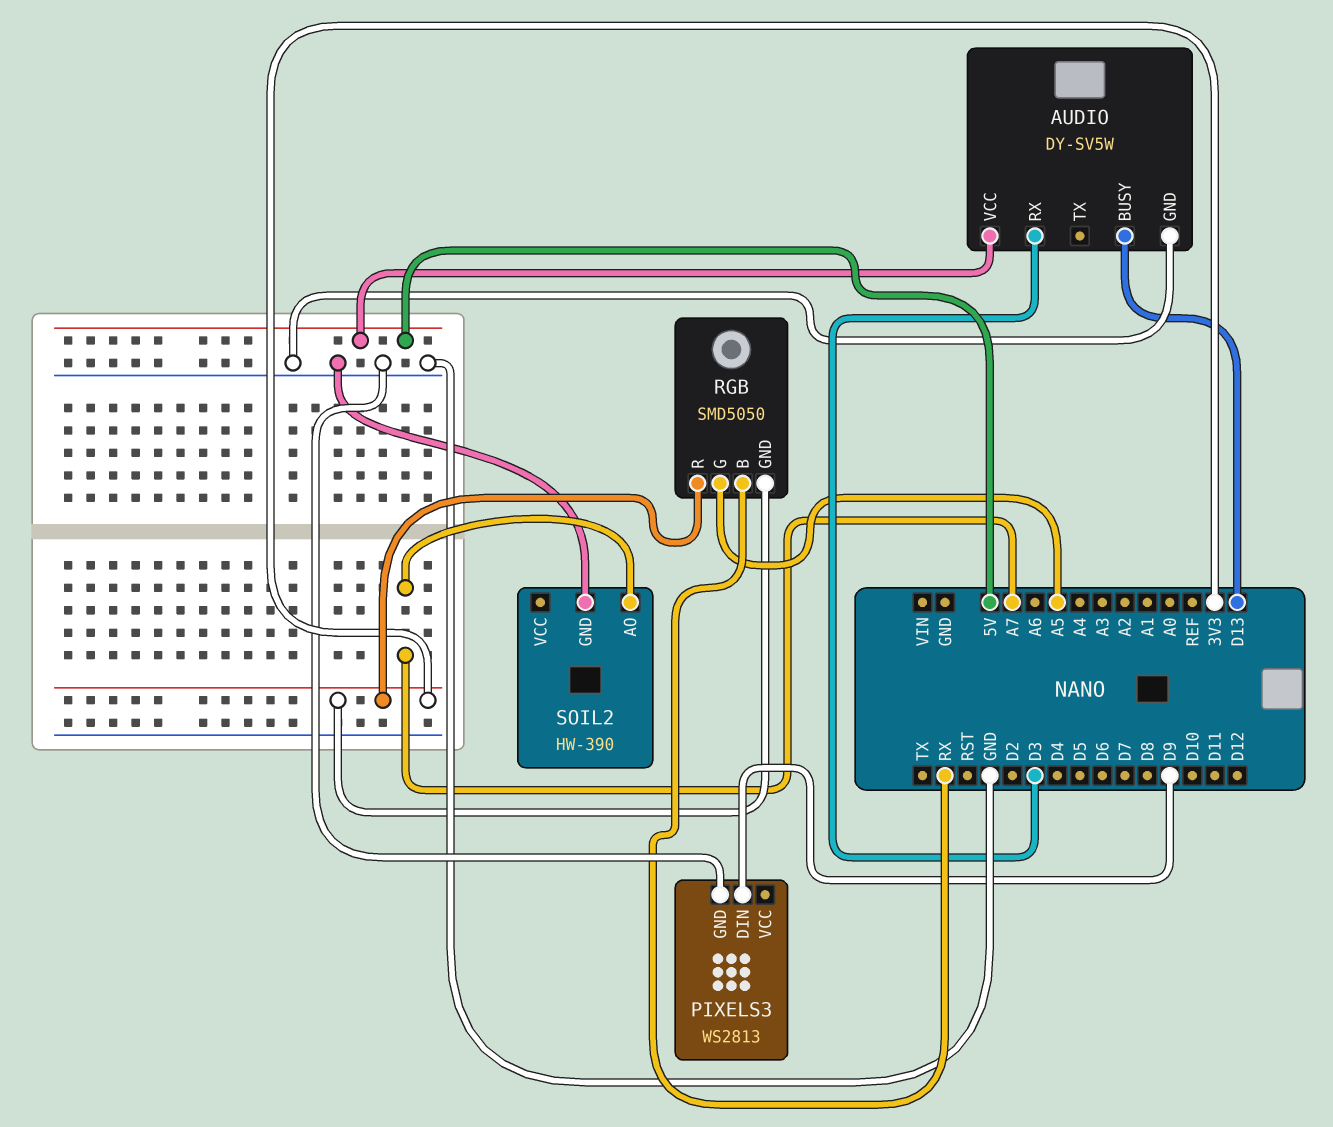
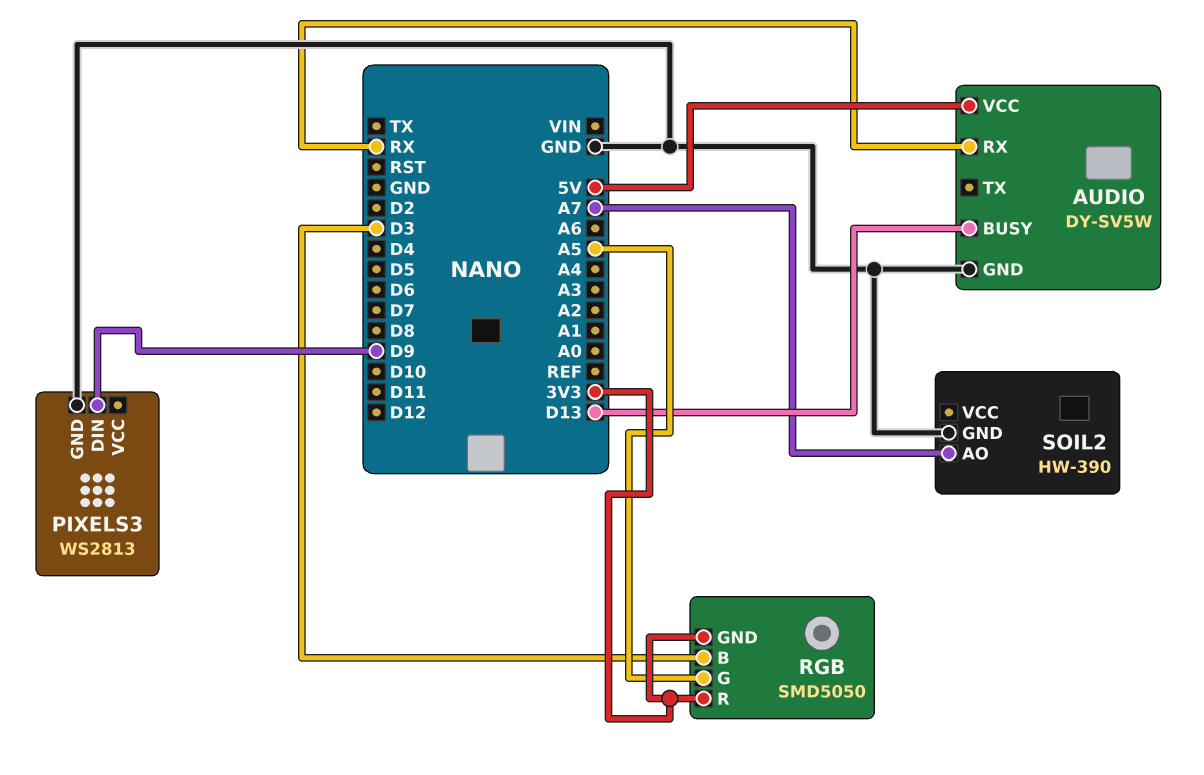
AUDIO pin RX: D3 -> RX
RGB pin B: RX -> D3

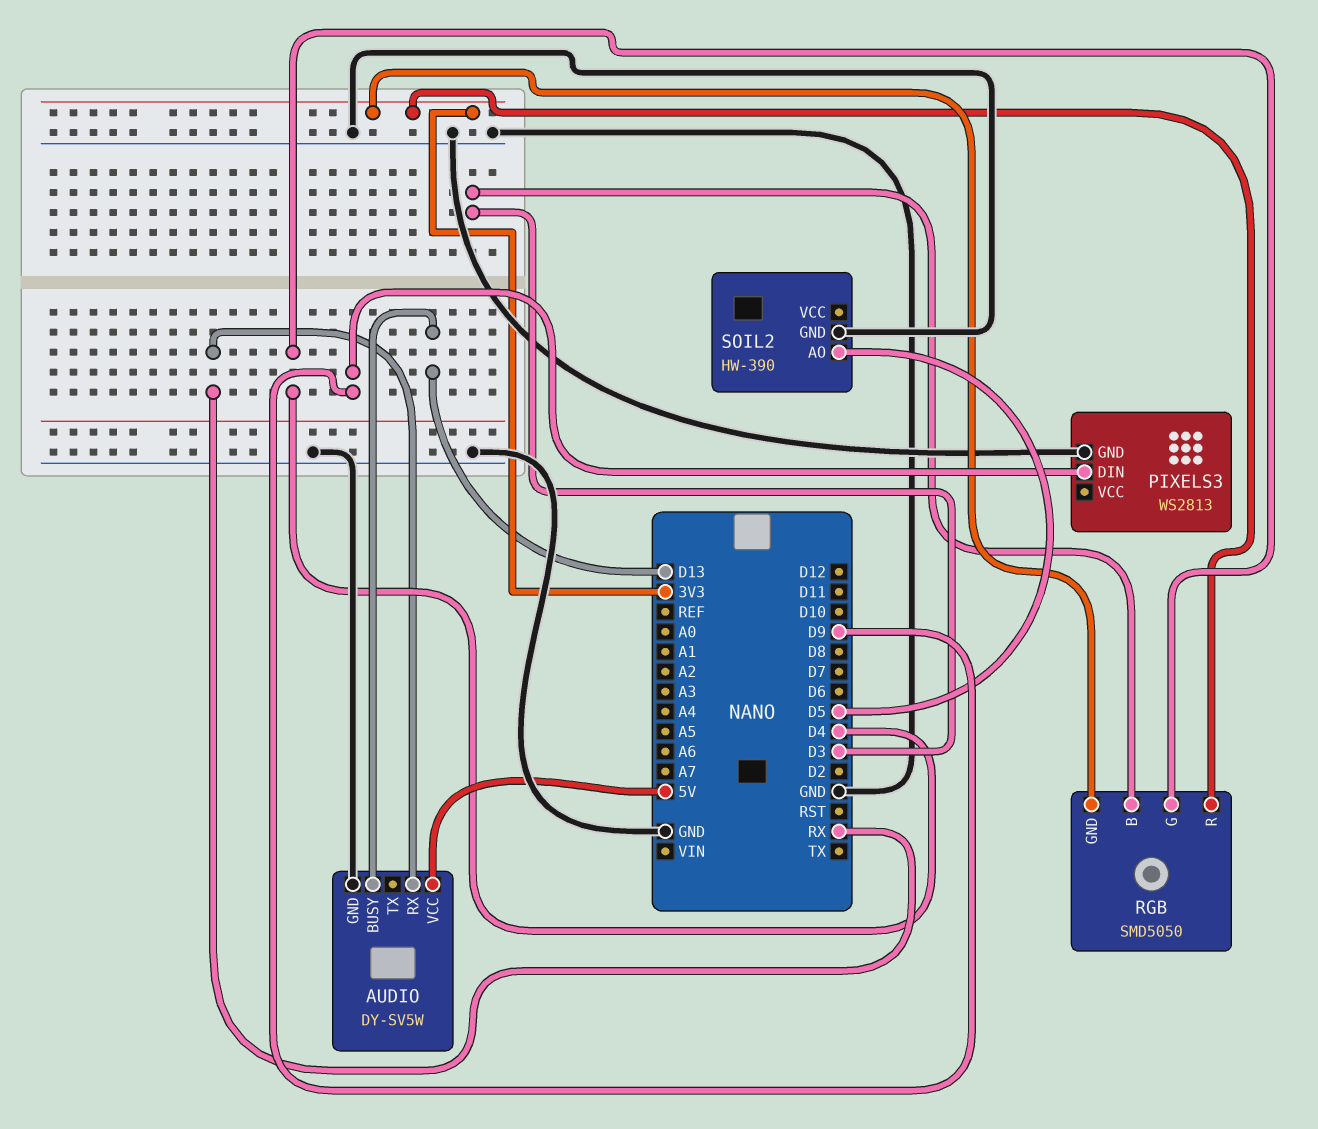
RGB pin G: A5 -> D4
SOIL2 pin AO: A7 -> D5

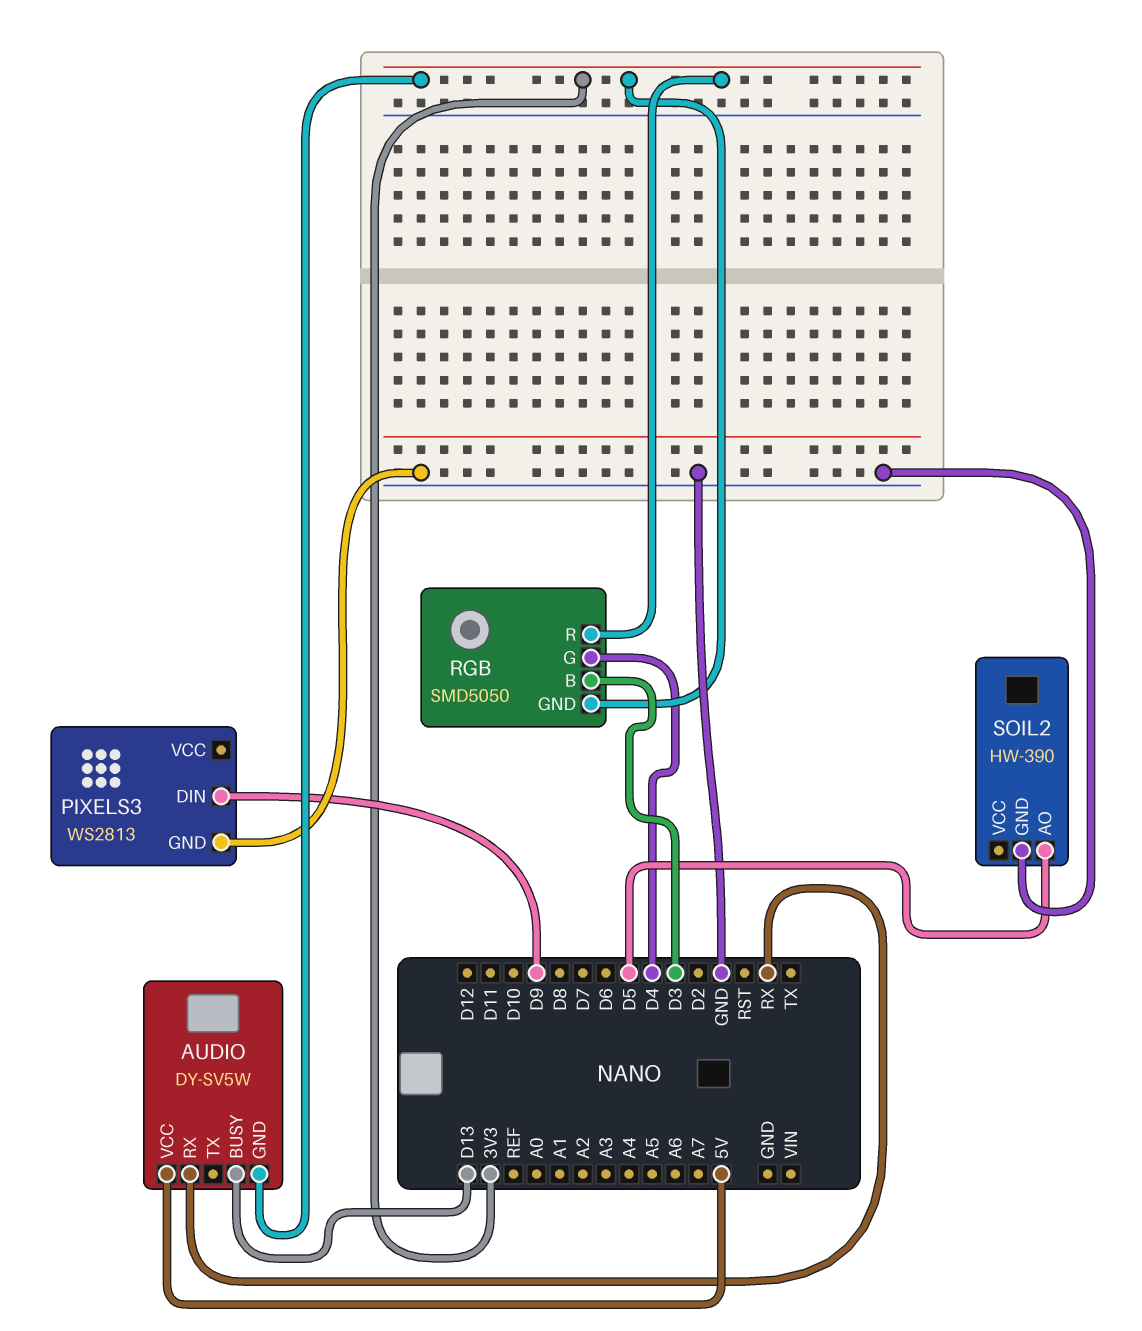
AUDIO pin GND: GND -> 3V3

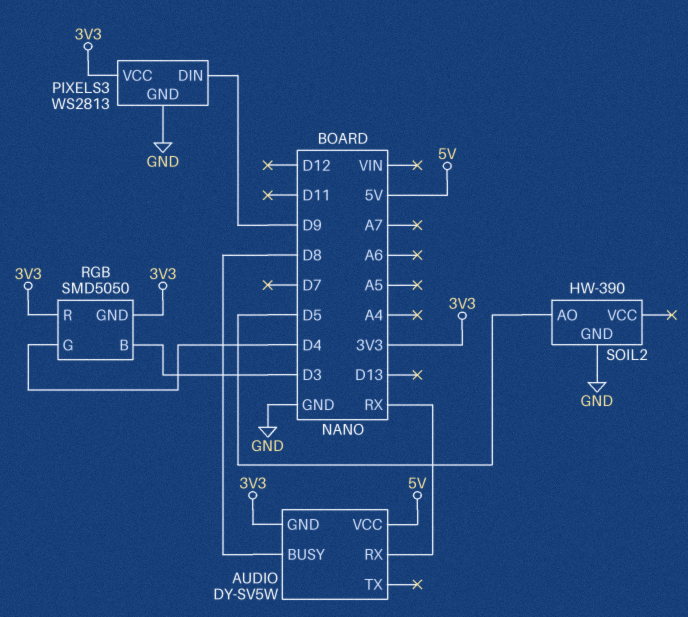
AUDIO pin BUSY: D13 -> D8
PIXELS3 pin VCC: none -> 3V3

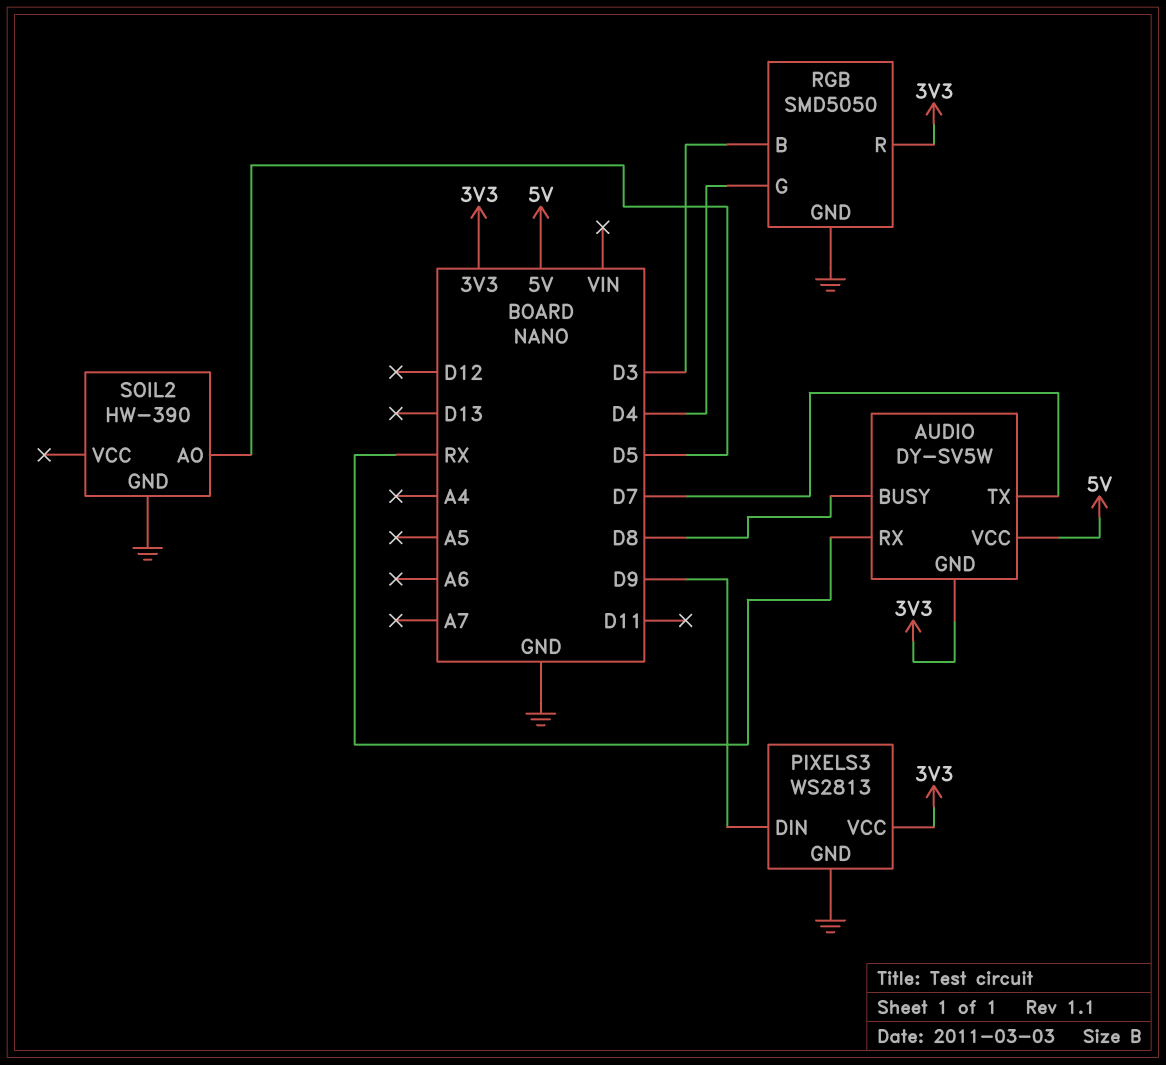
AUDIO pin TX: none -> D7
RGB pin GND: 3V3 -> GND

